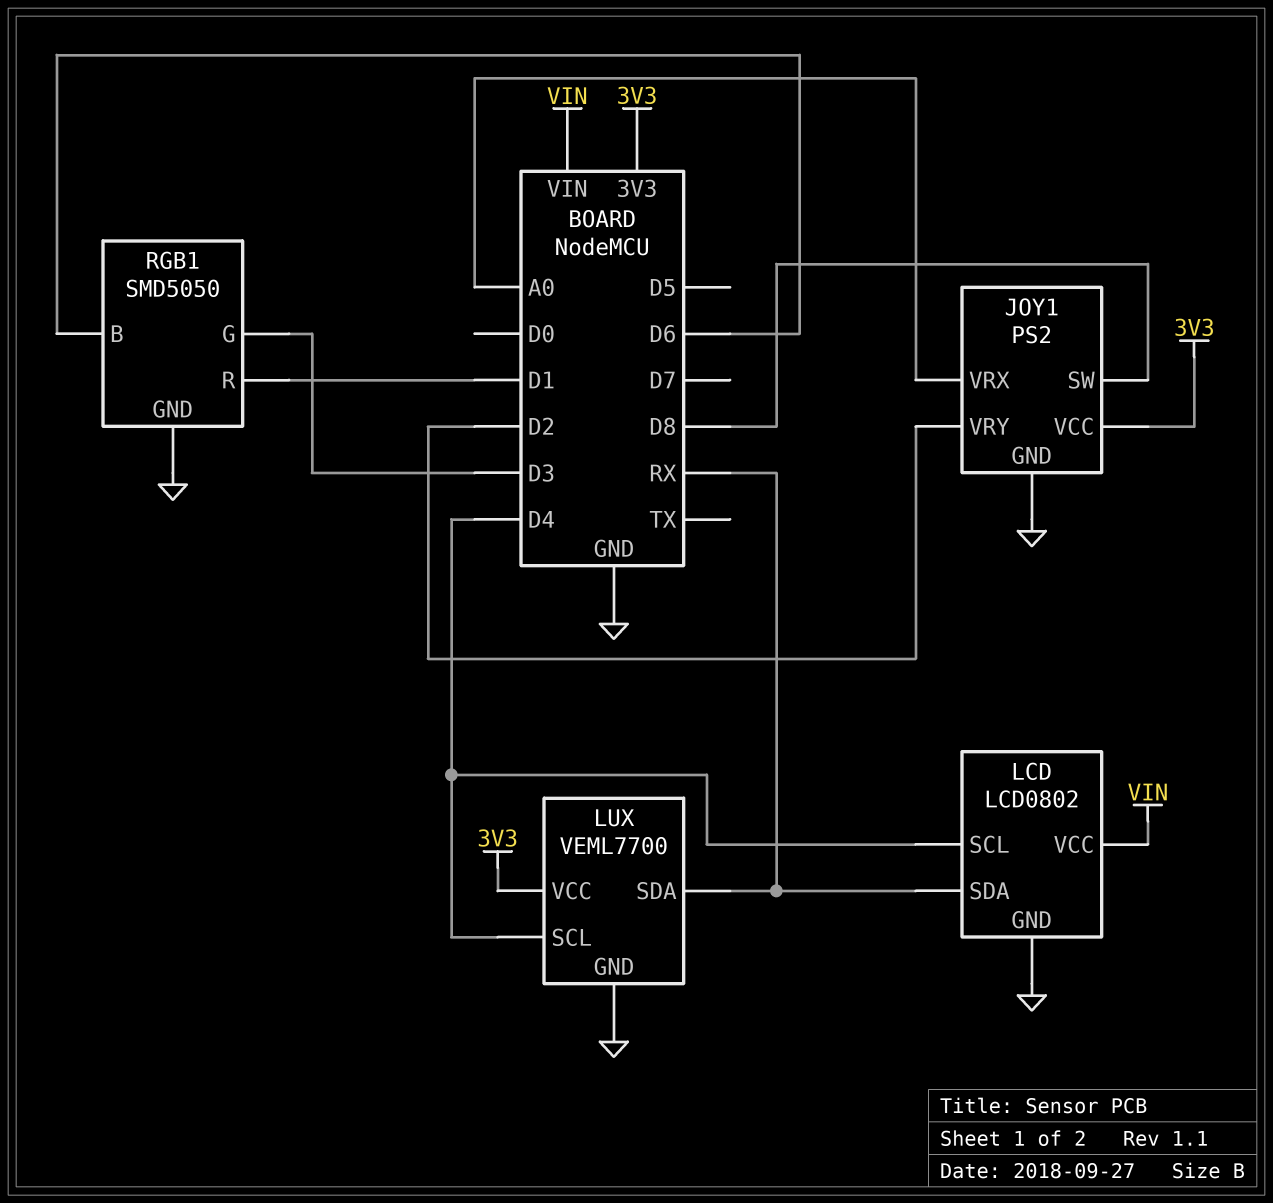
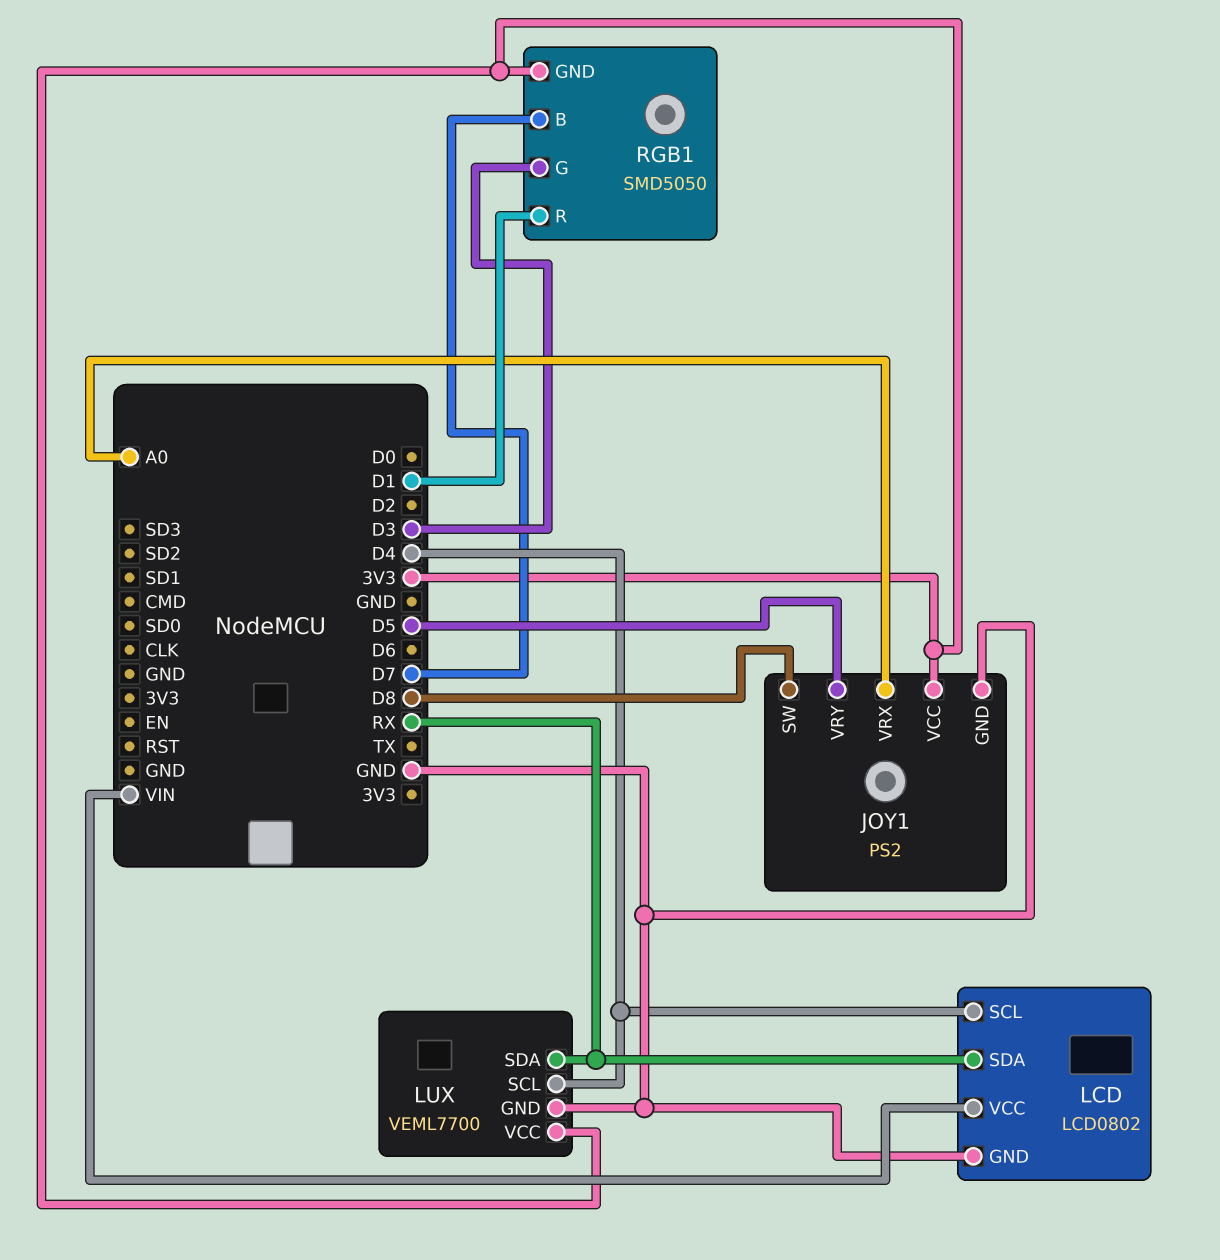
JOY1 pin VRY: D2 -> D5
RGB1 pin B: D6 -> D7
RGB1 pin GND: GND -> 3V3

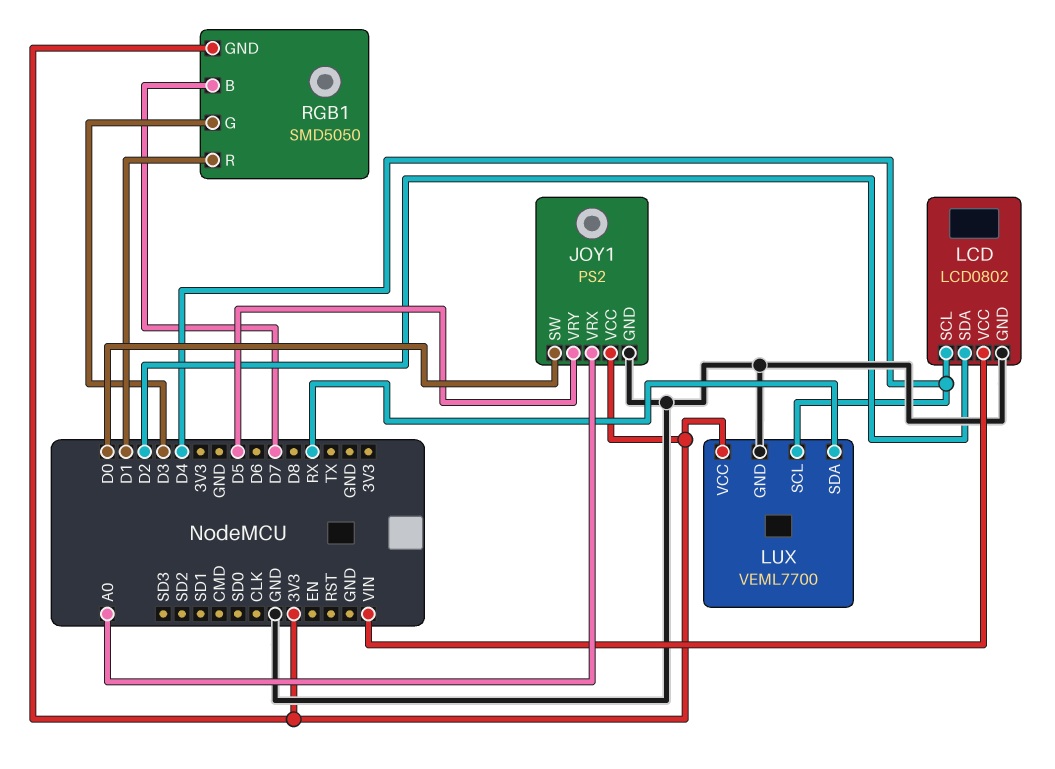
JOY1 pin SW: D8 -> D0
LCD pin SDA: RX -> D2

